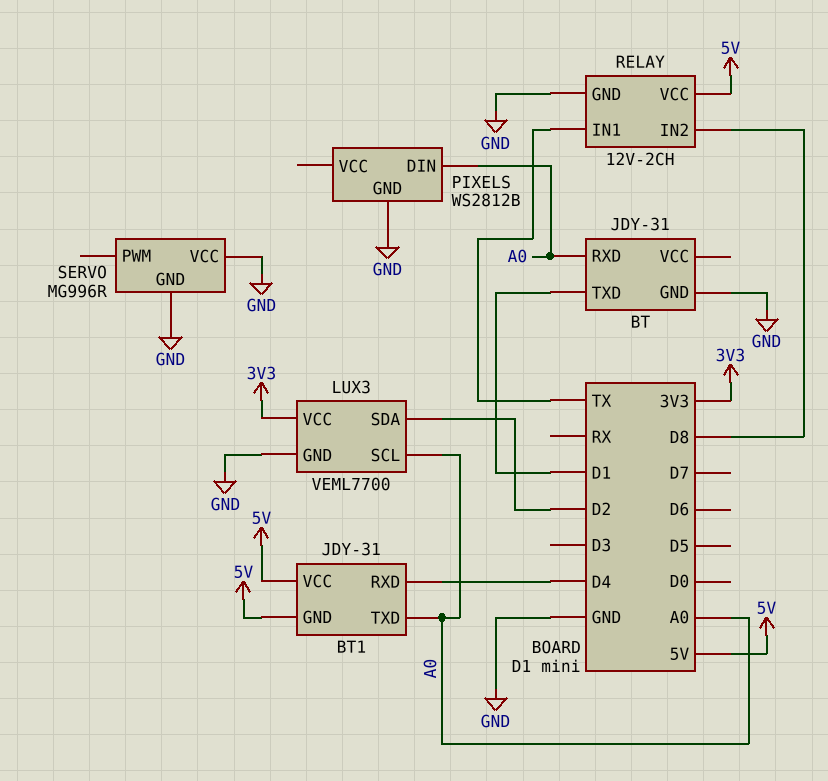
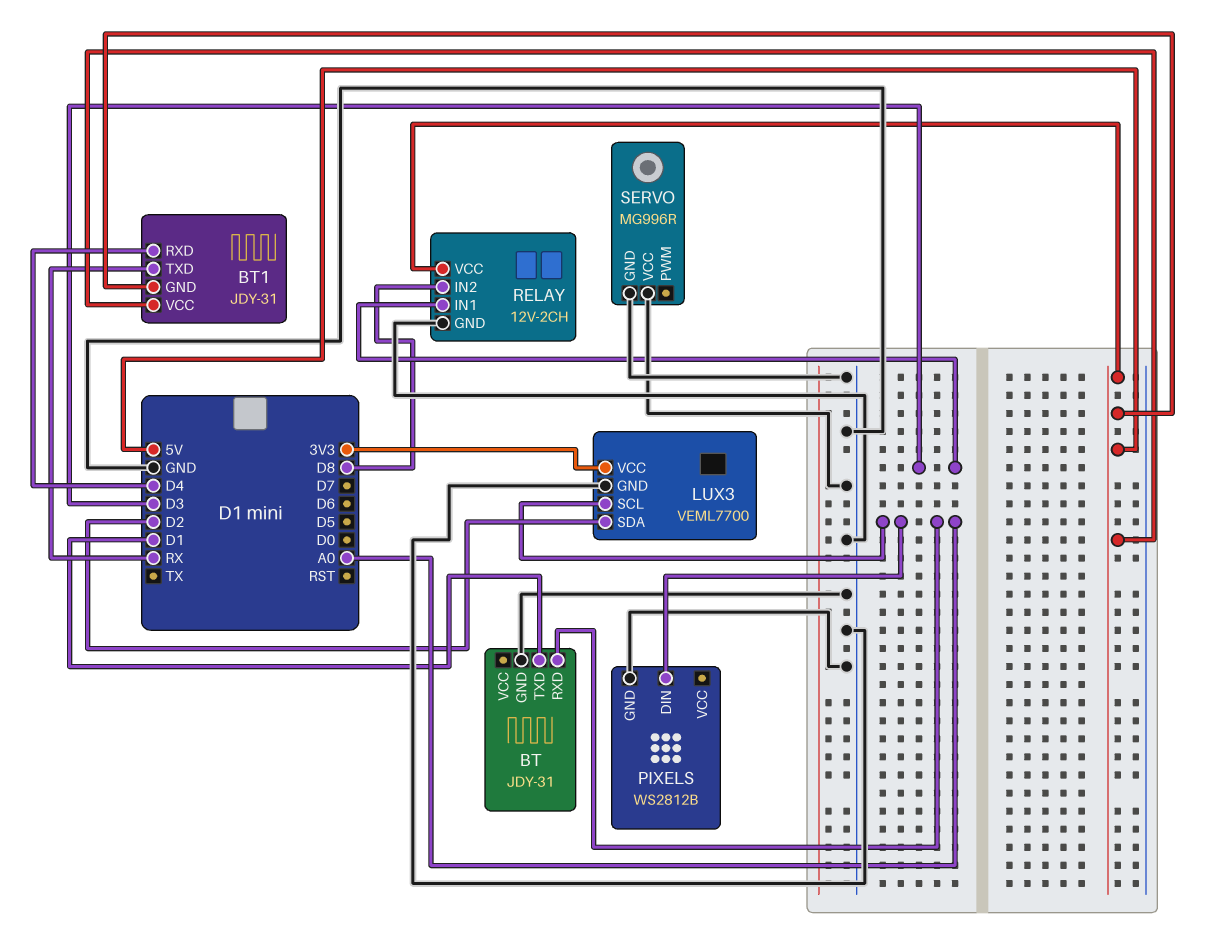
BT1 pin TXD: A0 -> RX
RELAY pin IN1: TX -> D3

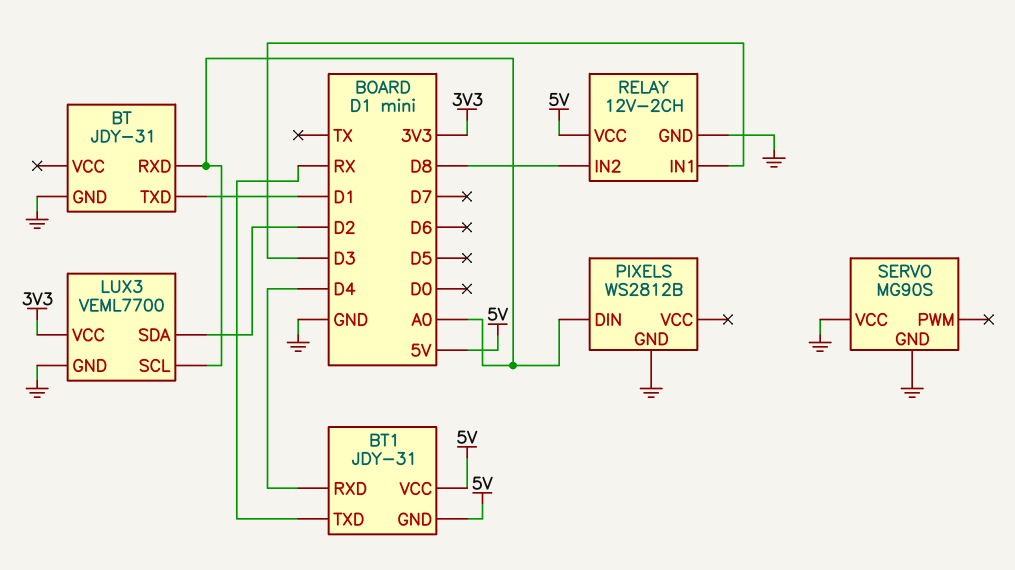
SERVO: MG996R -> MG90S

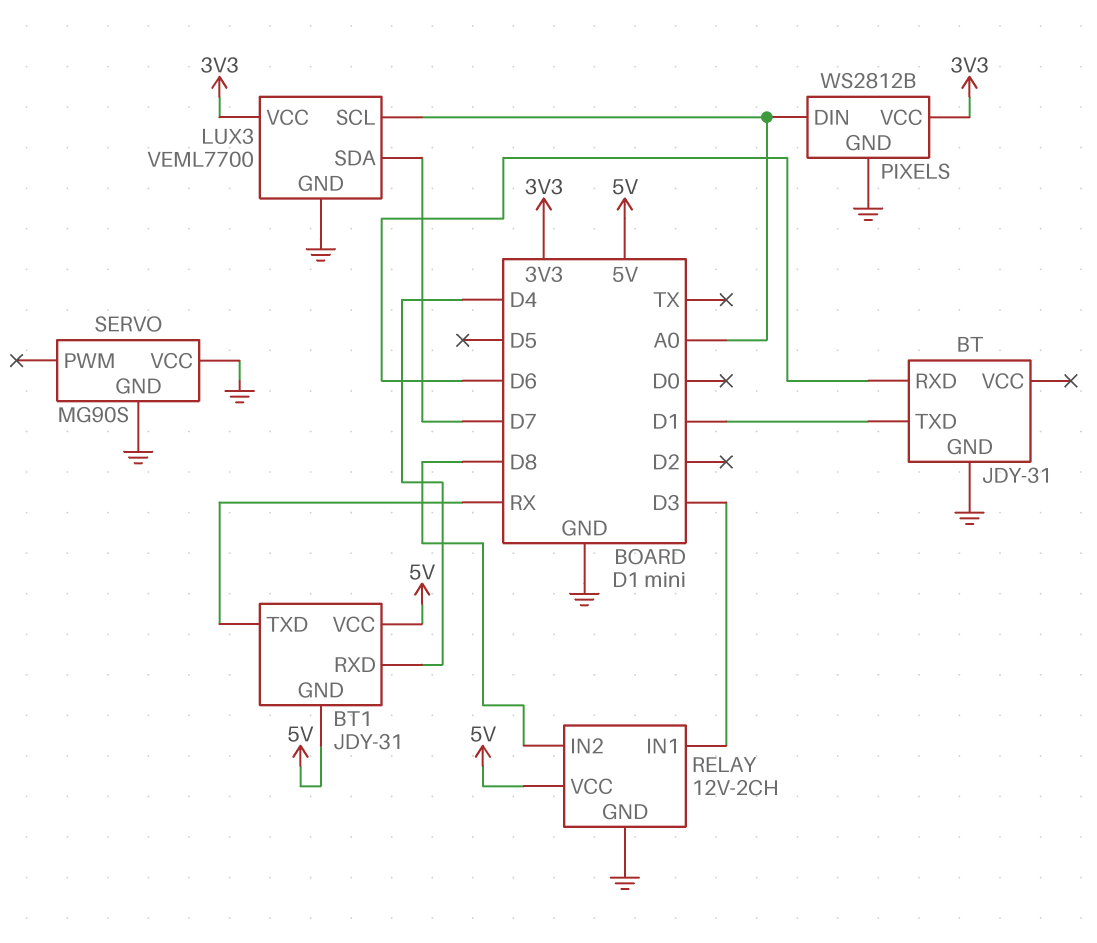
BT pin RXD: A0 -> D6
LUX3 pin SDA: D2 -> D7
PIXELS pin VCC: none -> 3V3

